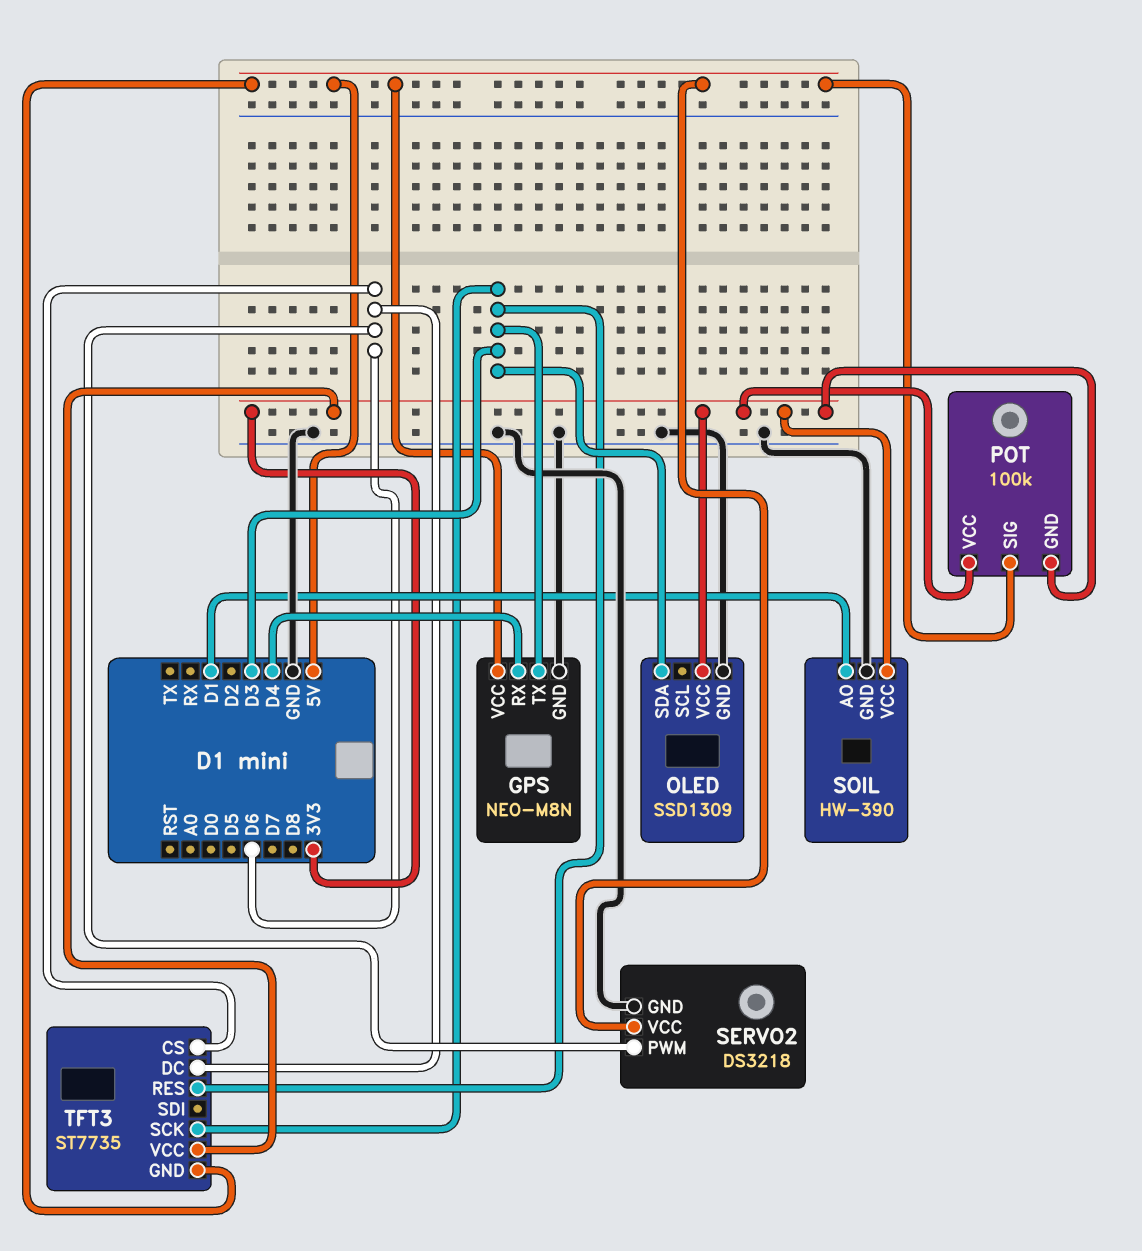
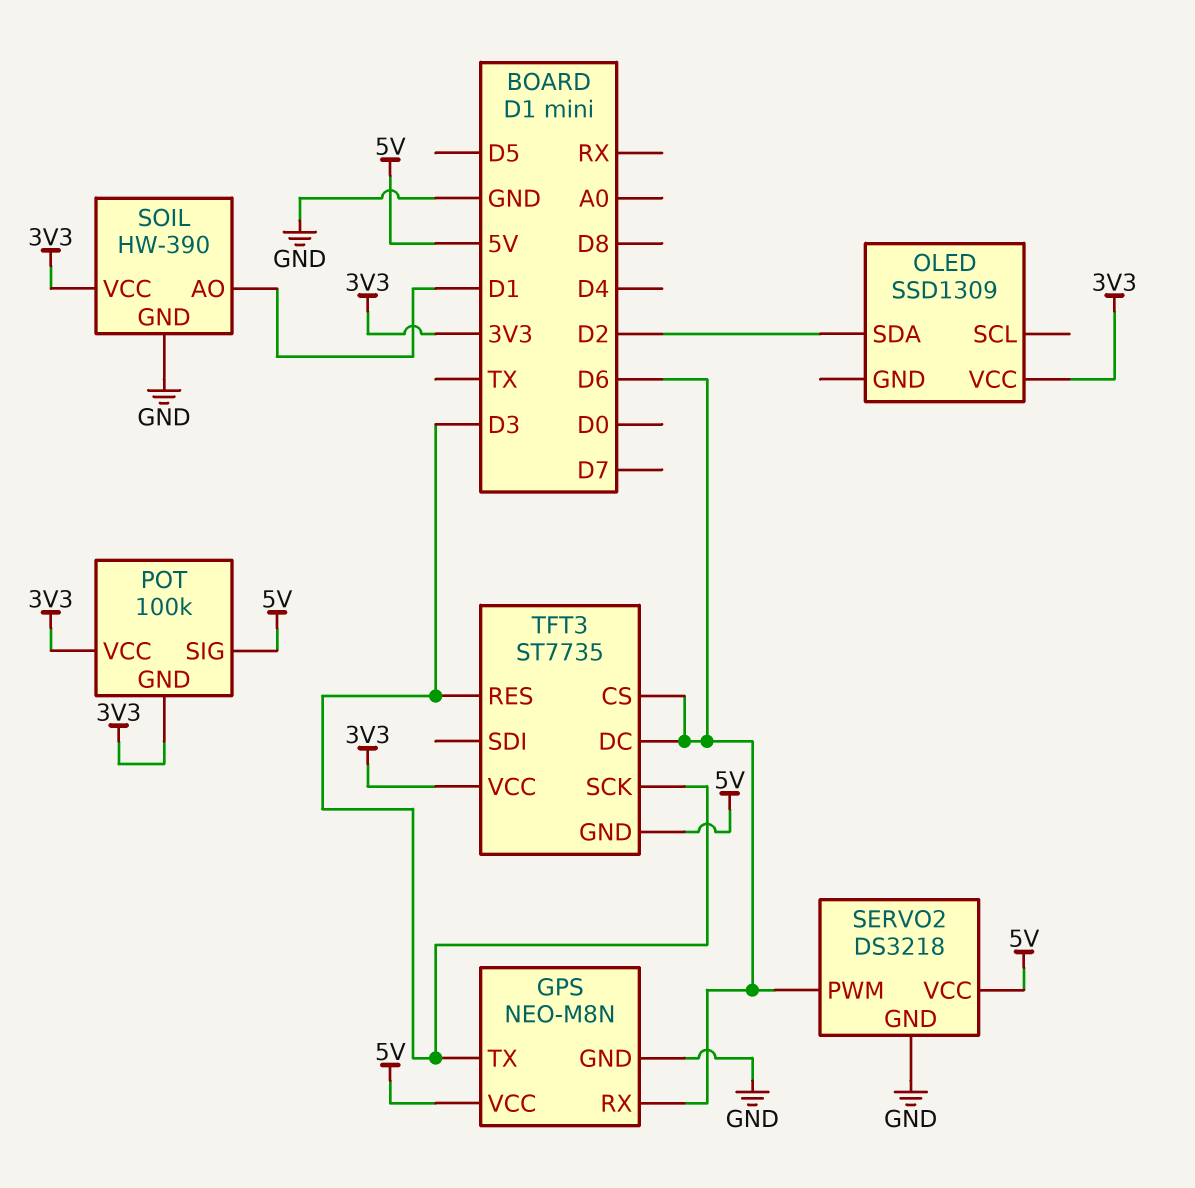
GPS pin RX: D4 -> D6
OLED pin GND: GND -> none
OLED pin SDA: D3 -> D2

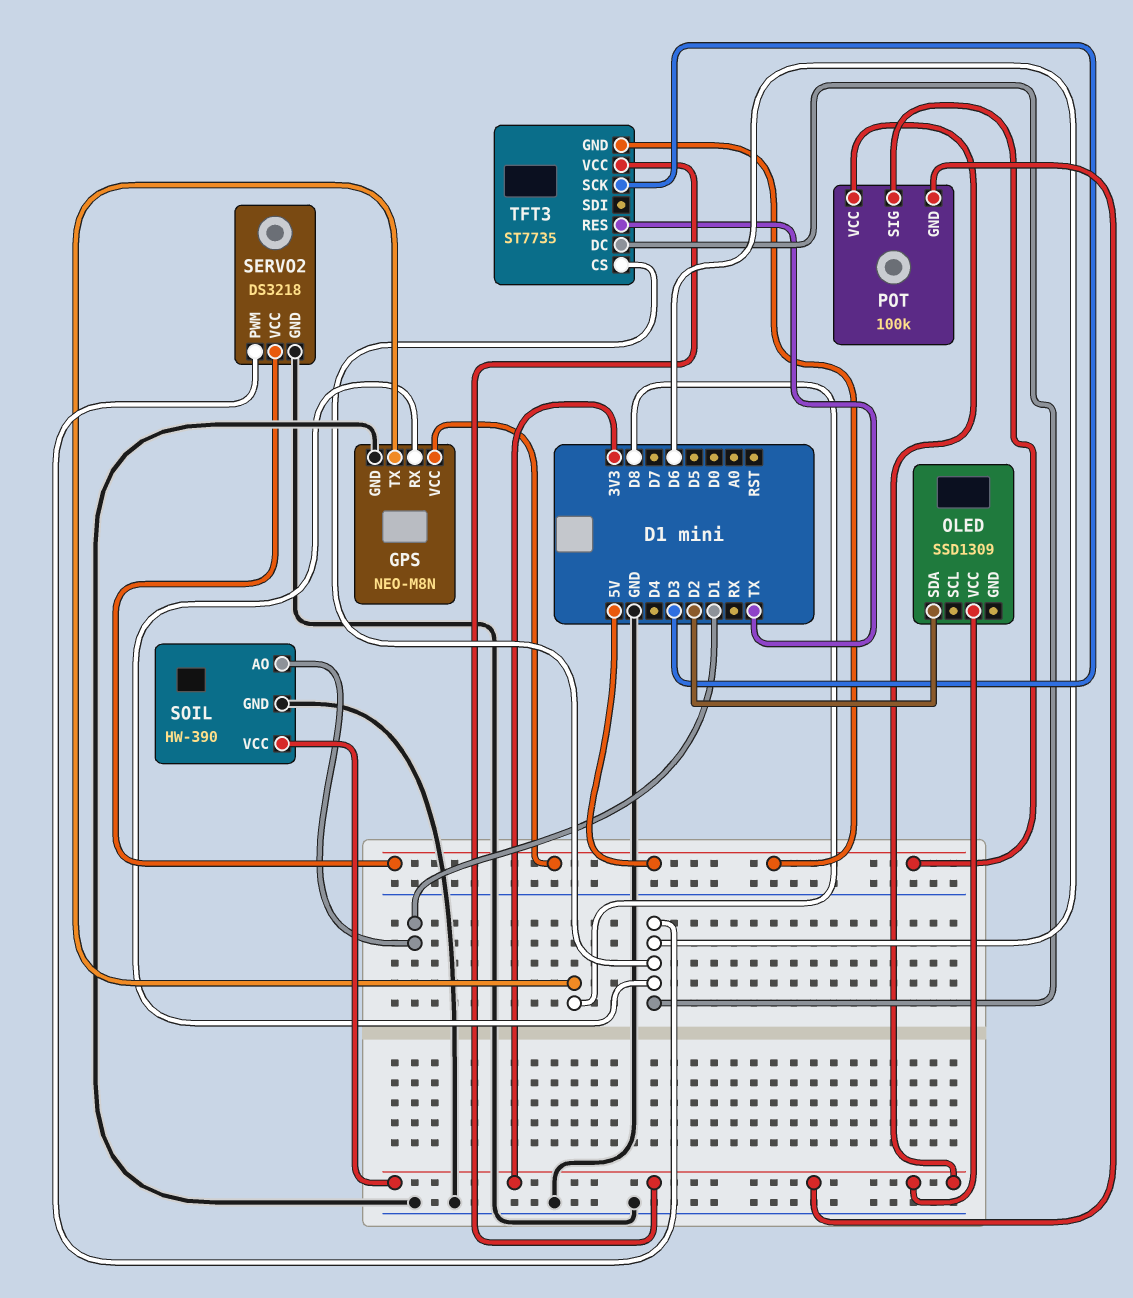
GPS pin TX: D3 -> D8
TFT3 pin RES: D3 -> TX

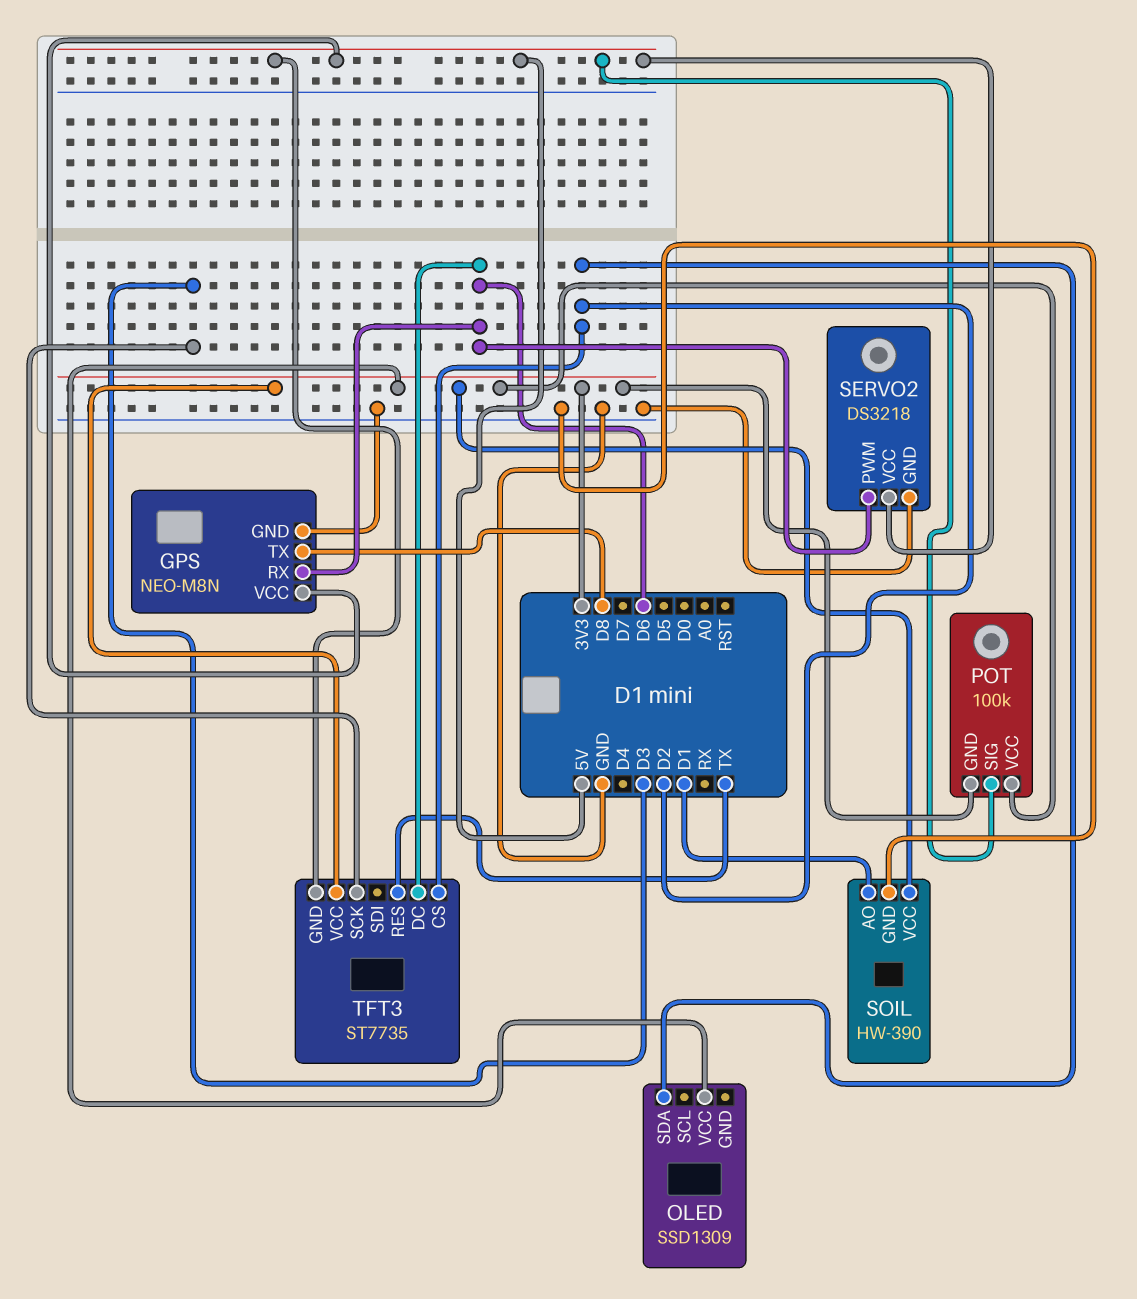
TFT3 pin CS: D6 -> D2

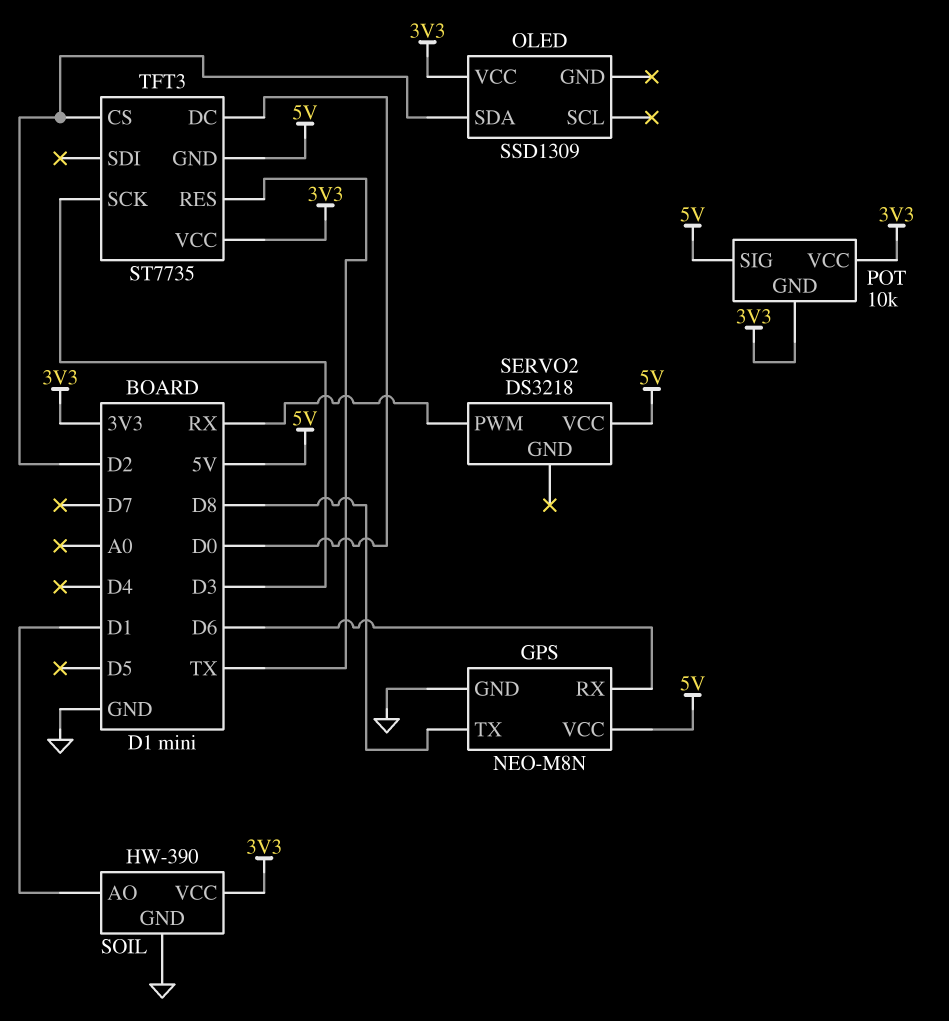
POT: 100k -> 10k
SERVO2 pin GND: GND -> none
SERVO2 pin PWM: D6 -> RX
TFT3 pin DC: D6 -> D0

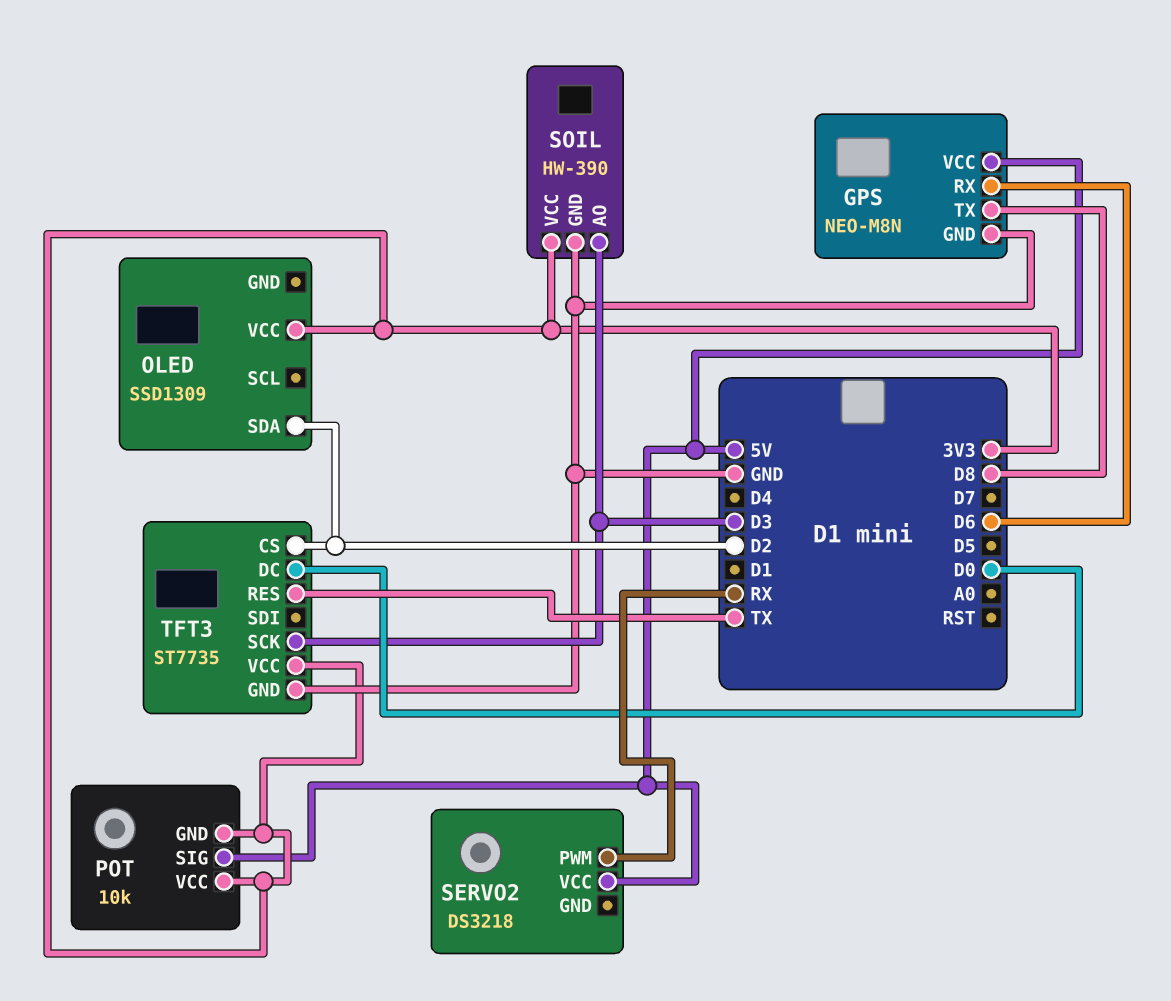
SOIL pin AO: D1 -> D3
TFT3 pin GND: 5V -> GND

